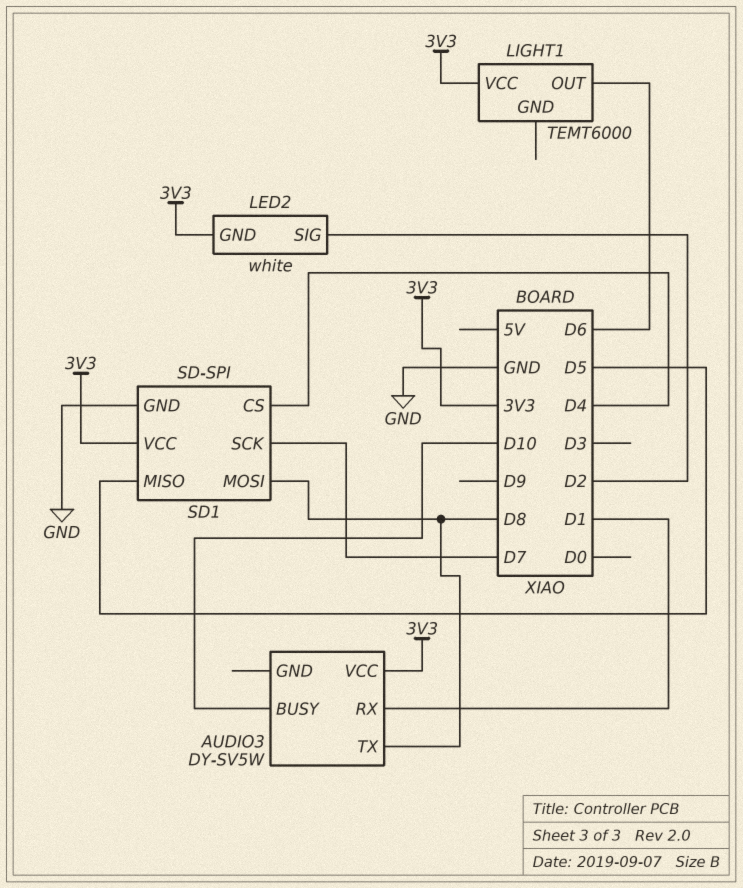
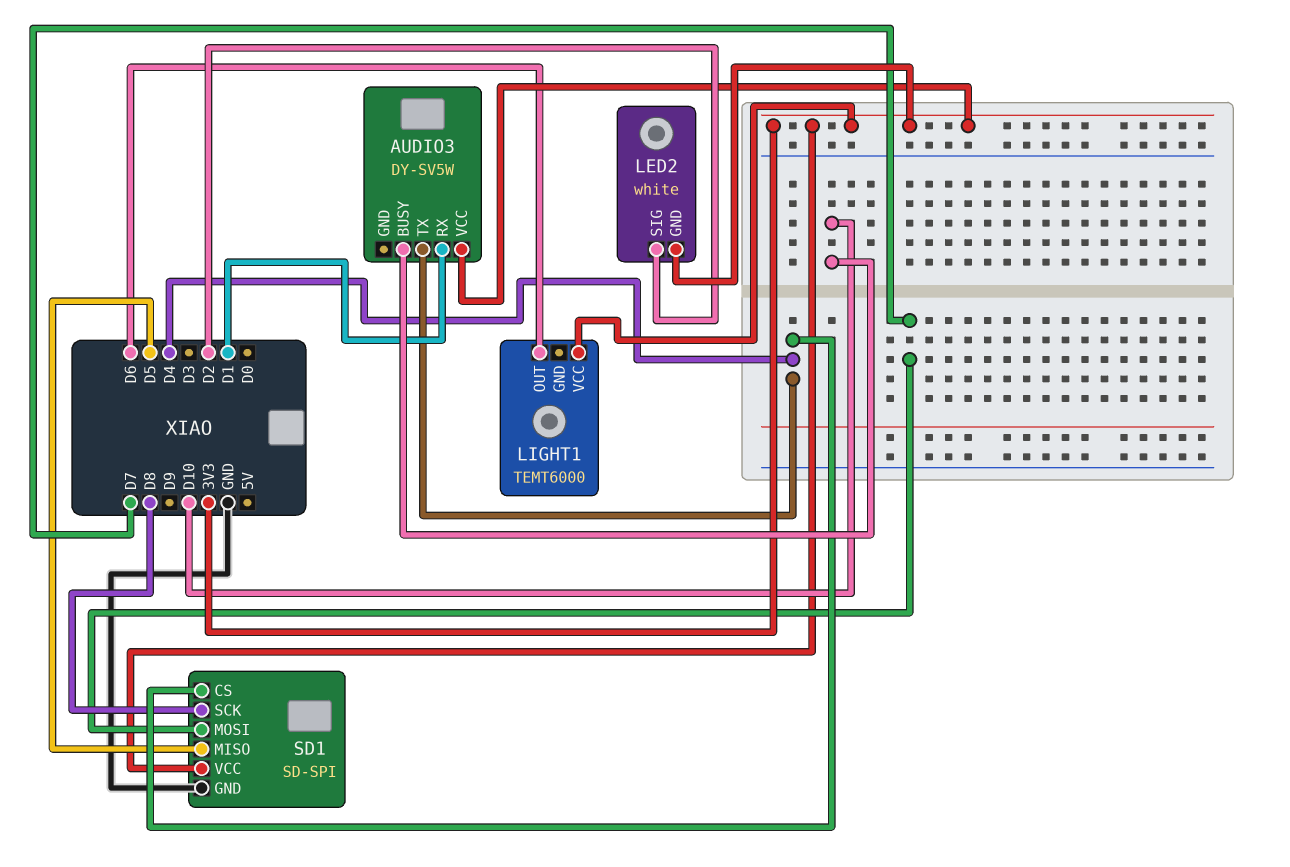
AUDIO3 pin TX: D8 -> D4
SD1 pin MOSI: D8 -> D7
SD1 pin SCK: D7 -> D8

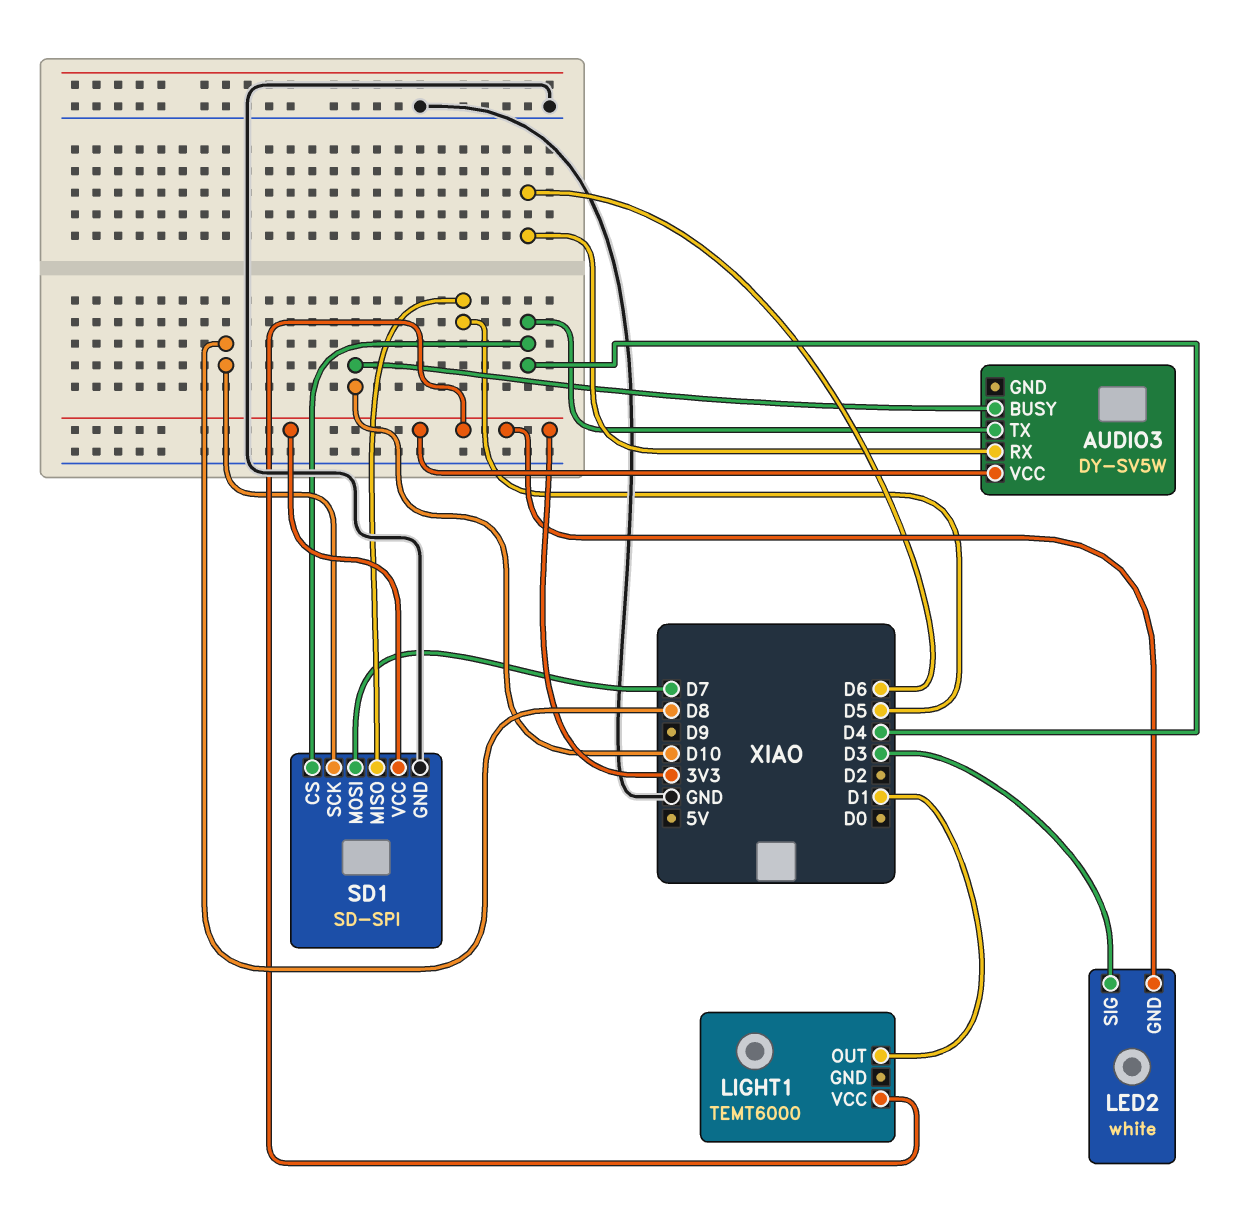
AUDIO3 pin RX: D1 -> D6
LED2 pin SIG: D2 -> D3
LIGHT1 pin OUT: D6 -> D1

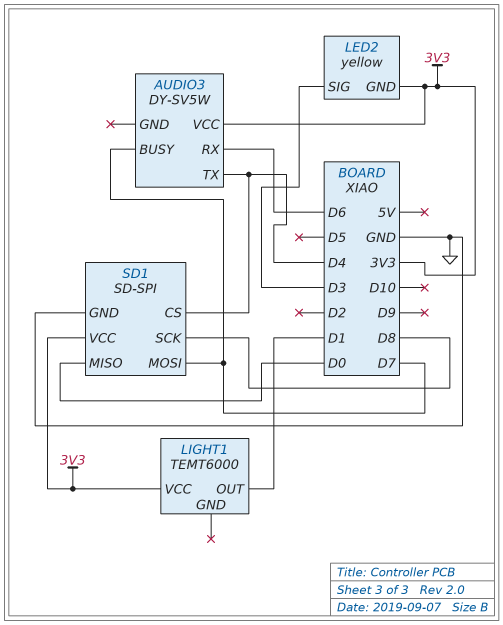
AUDIO3 pin BUSY: D10 -> D7
LED2: white -> yellow
SD1 pin MISO: D5 -> D0

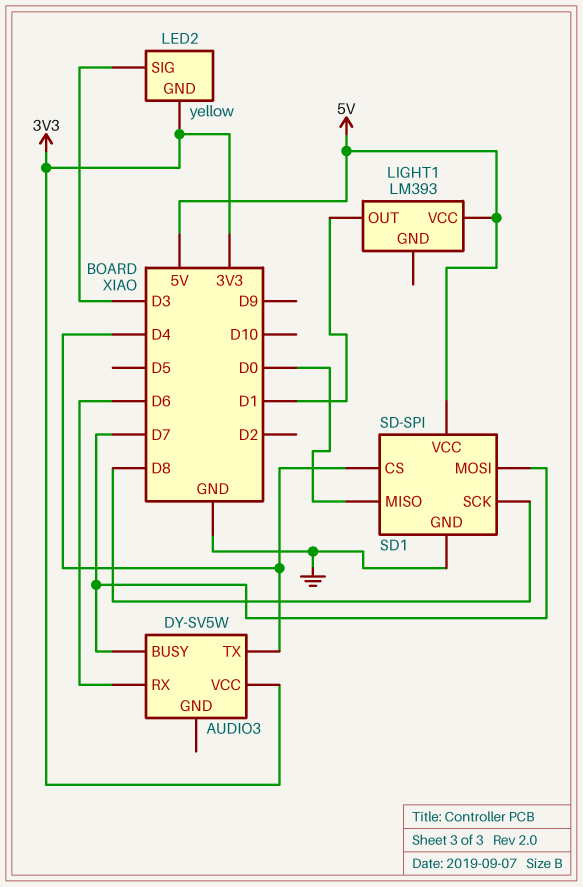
LIGHT1: TEMT6000 -> LM393
LIGHT1 pin VCC: 3V3 -> 5V
SD1 pin VCC: 3V3 -> 5V

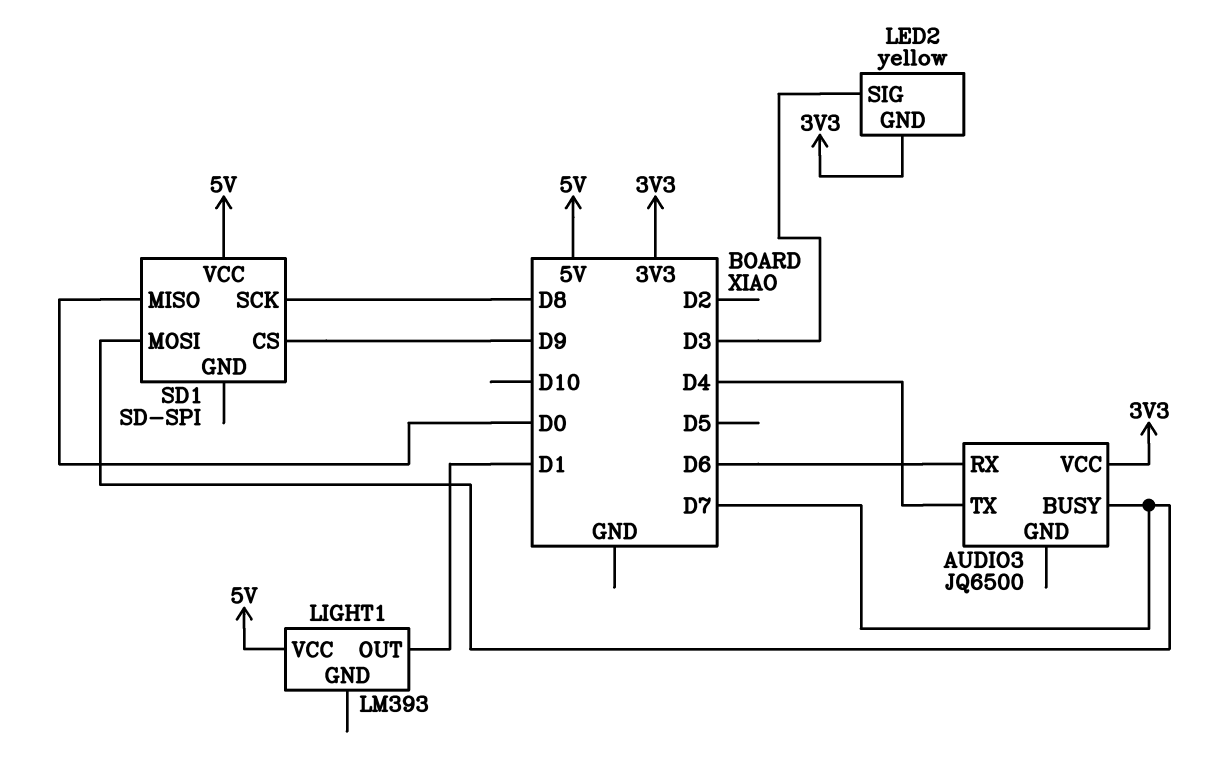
AUDIO3: DY-SV5W -> JQ6500
SD1 pin CS: D4 -> D9
SD1 pin GND: GND -> none

